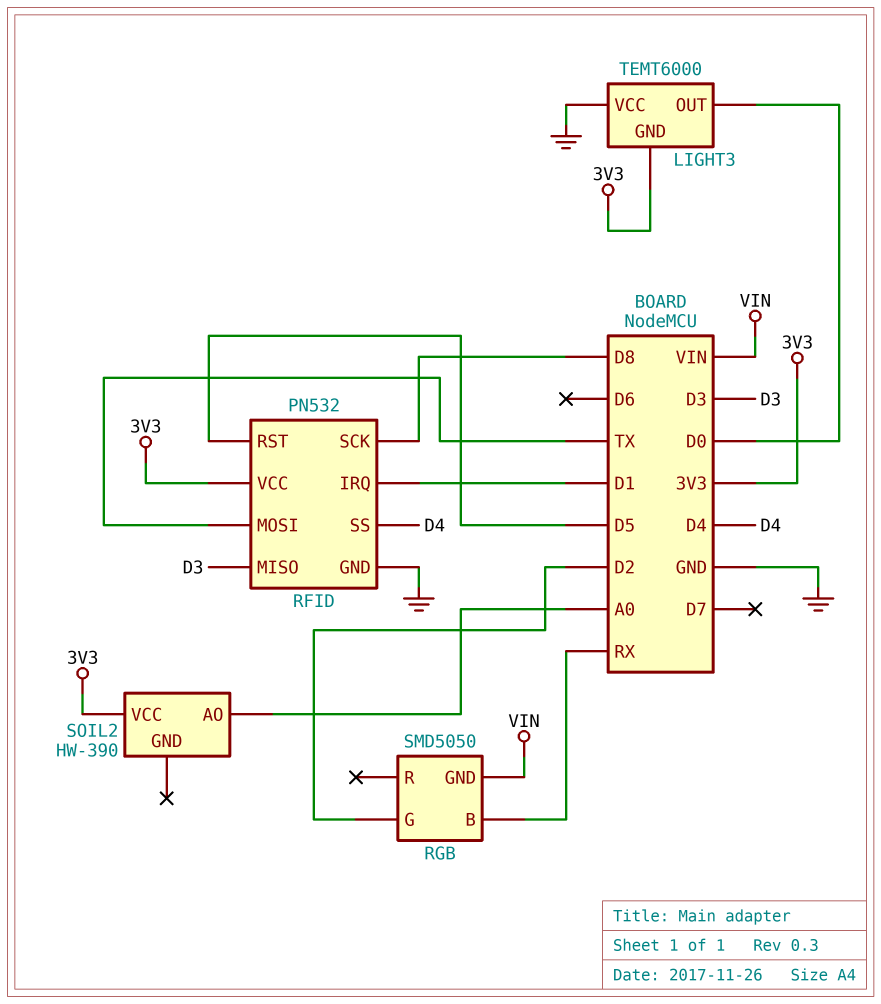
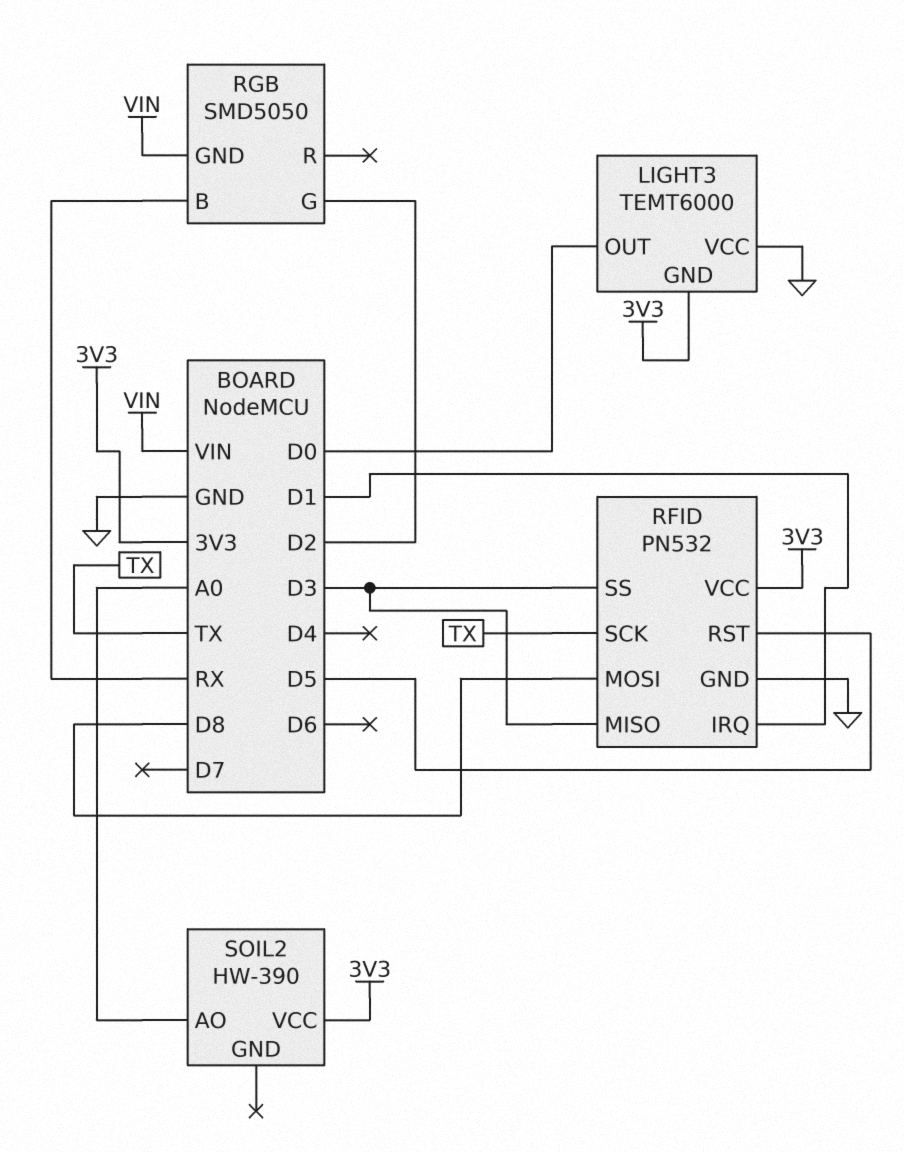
RFID pin MOSI: TX -> D8
RFID pin SCK: D8 -> TX
RFID pin SS: D4 -> D3

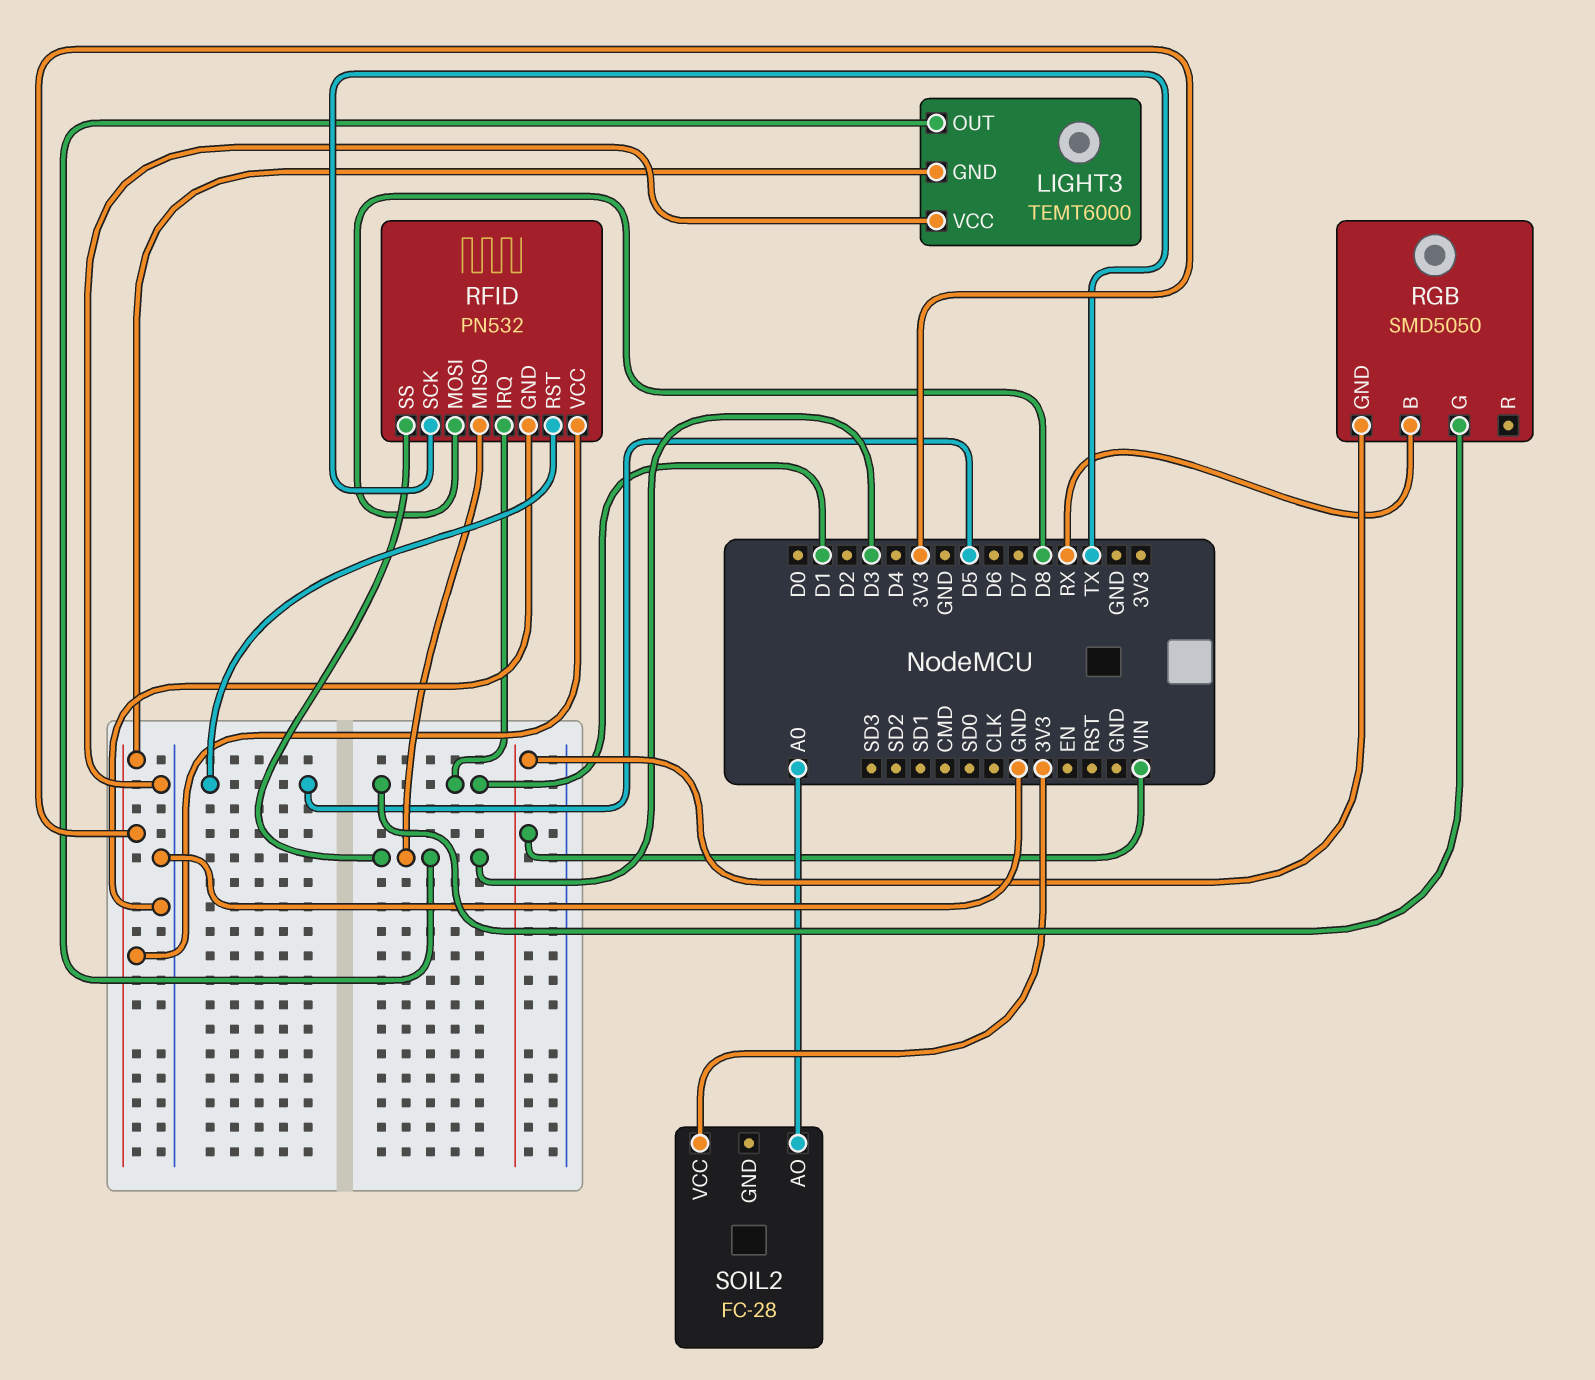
LIGHT3 pin OUT: D0 -> D3
RGB pin G: D2 -> D1
SOIL2: HW-390 -> FC-28

